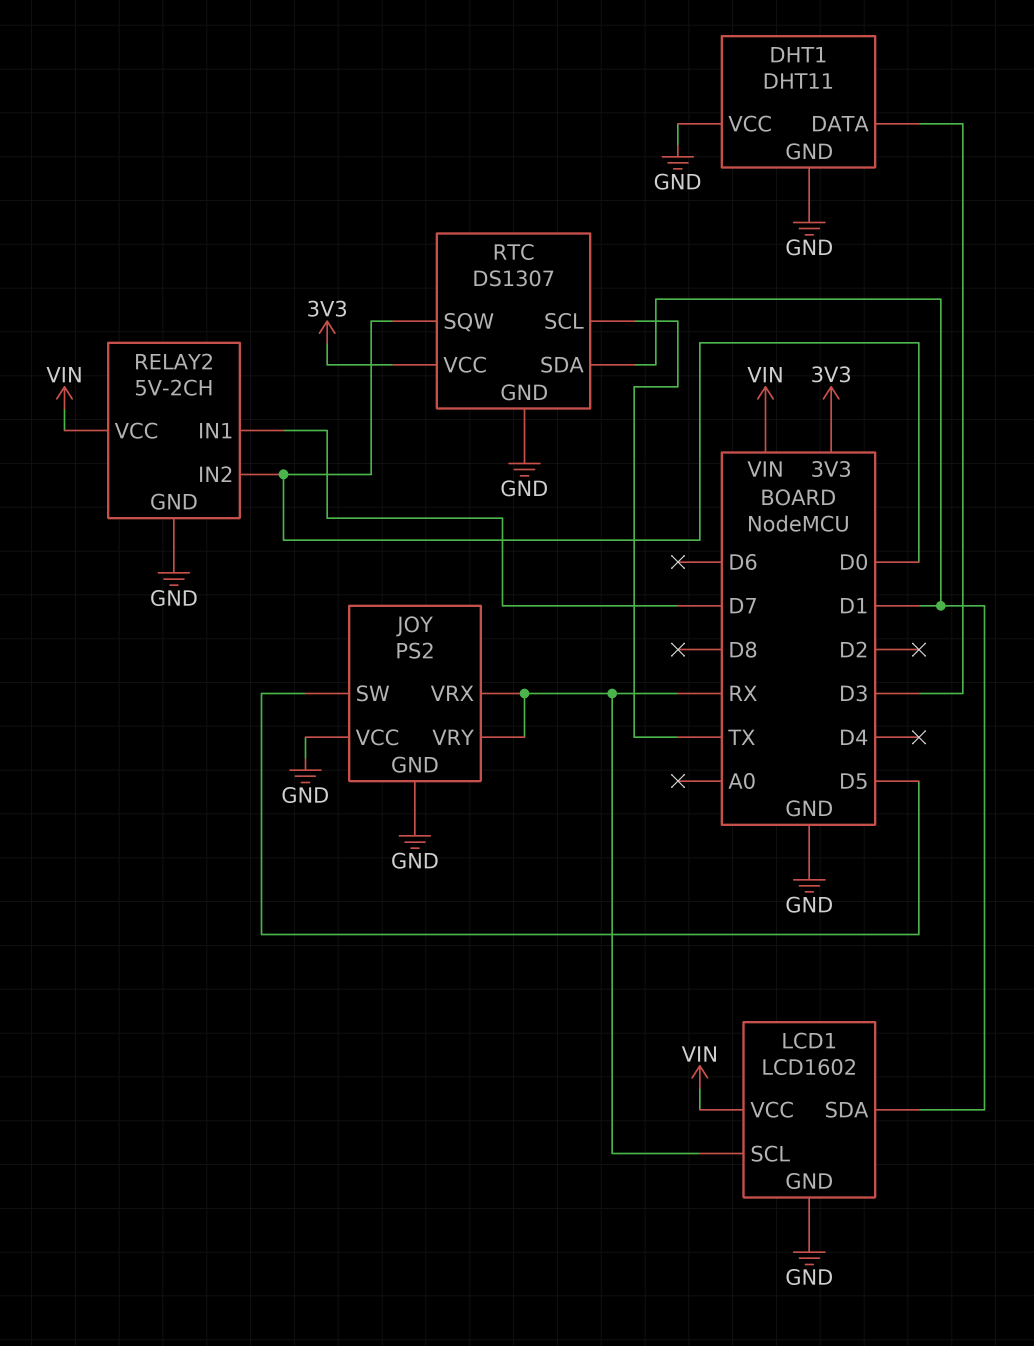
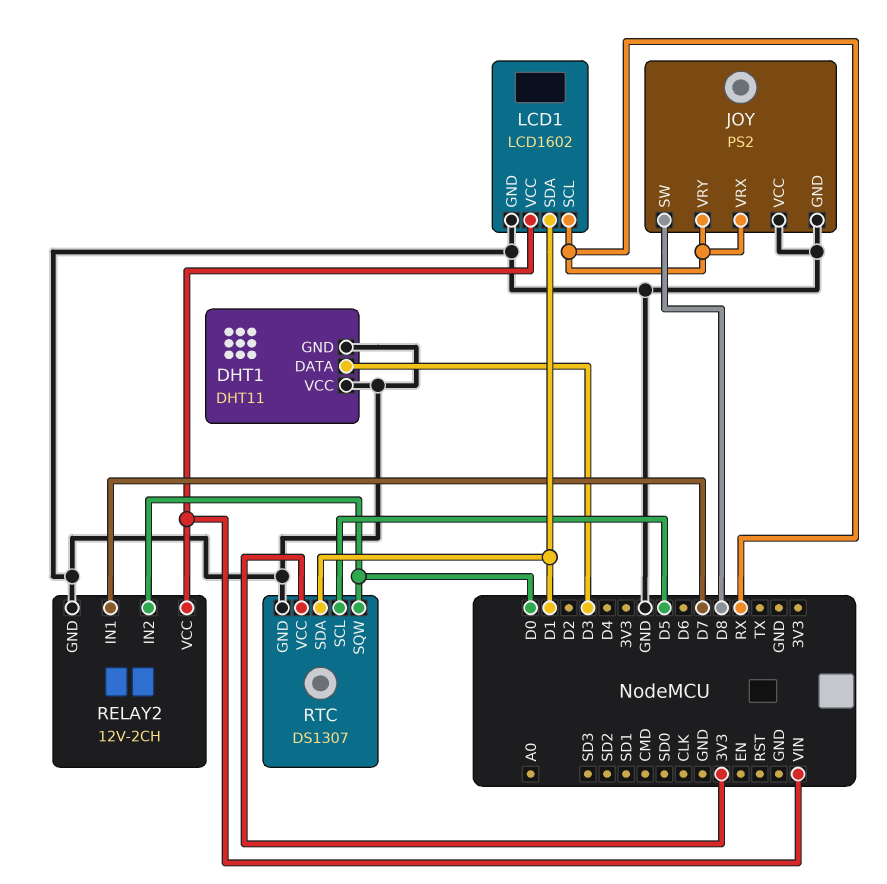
JOY pin SW: D5 -> D8
RELAY2: 5V-2CH -> 12V-2CH
RTC pin SCL: TX -> D5

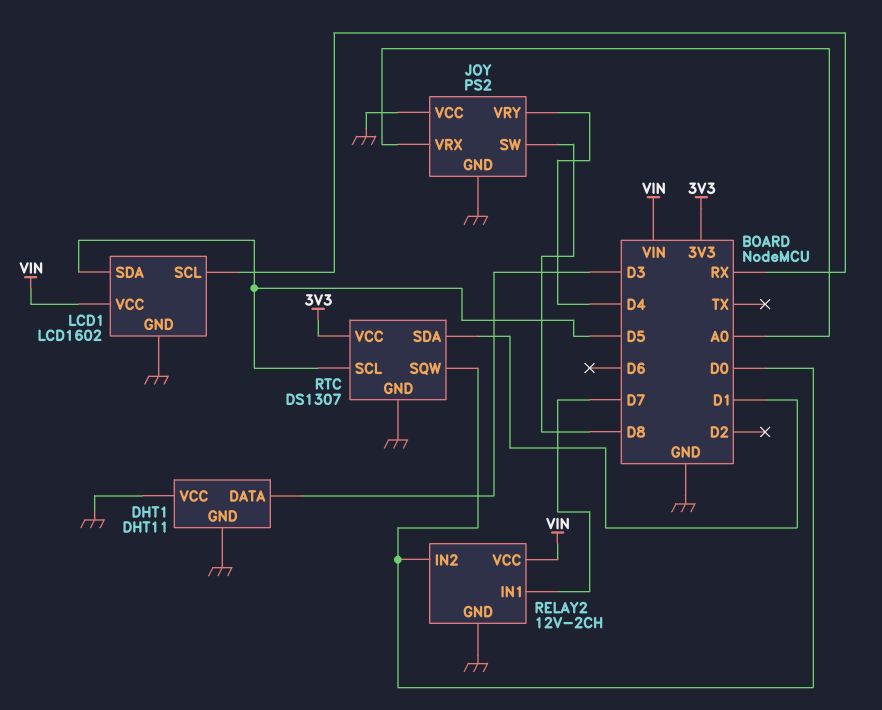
JOY pin VRX: RX -> A0
JOY pin VRY: RX -> D4
LCD1 pin SDA: D1 -> D5

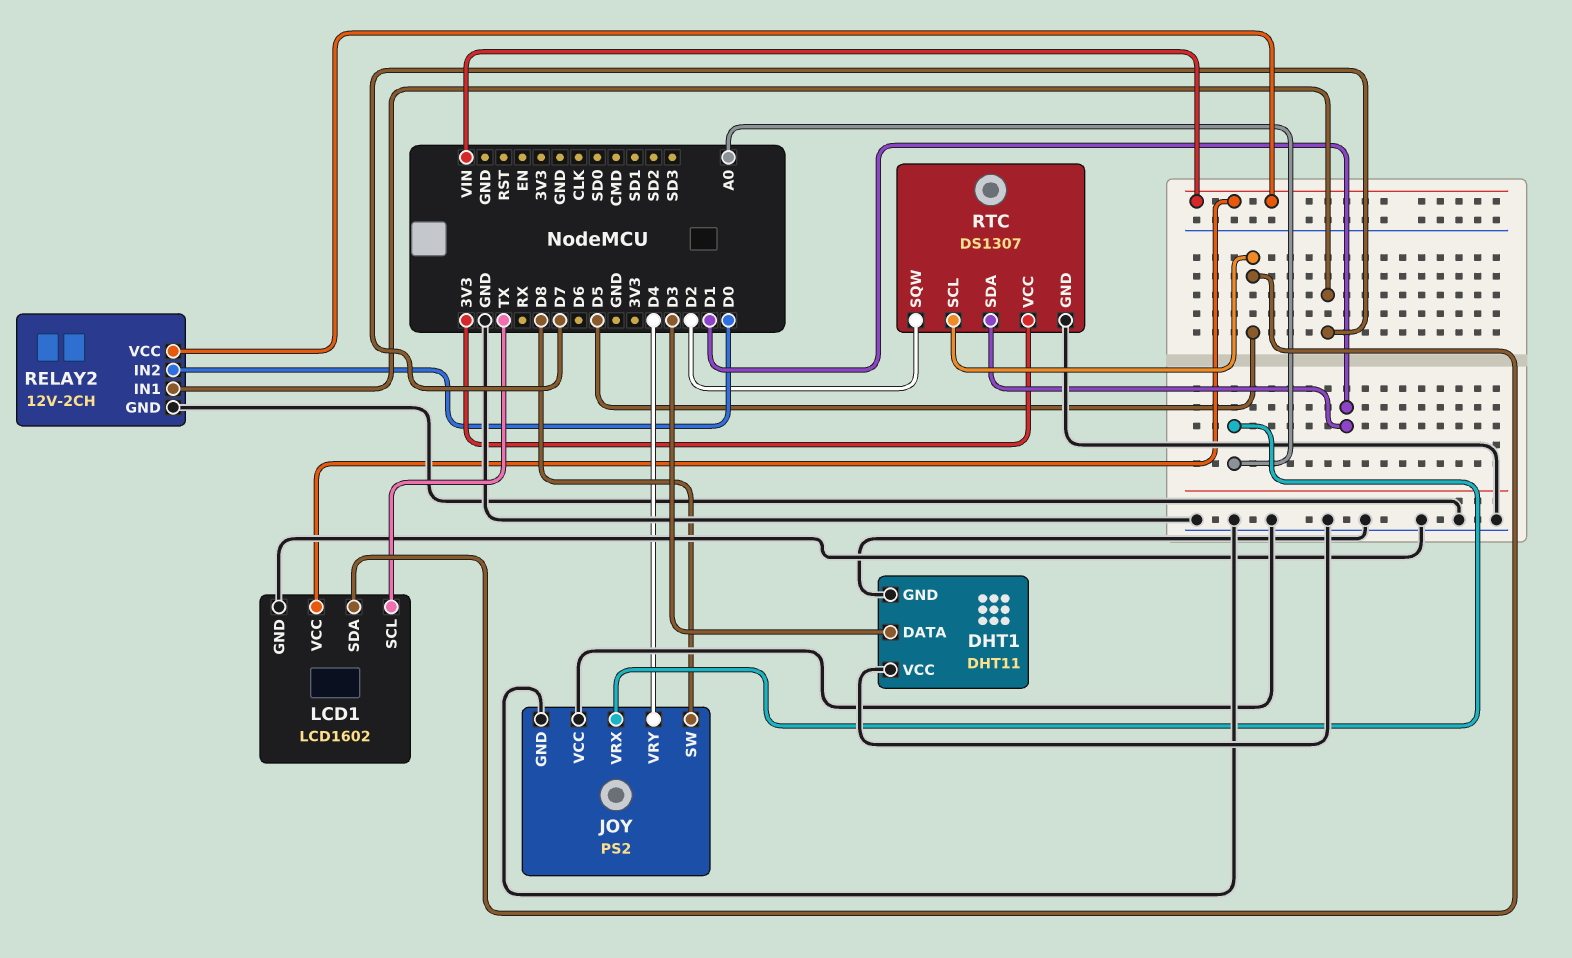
LCD1 pin SCL: RX -> TX
RTC pin SQW: D0 -> D2

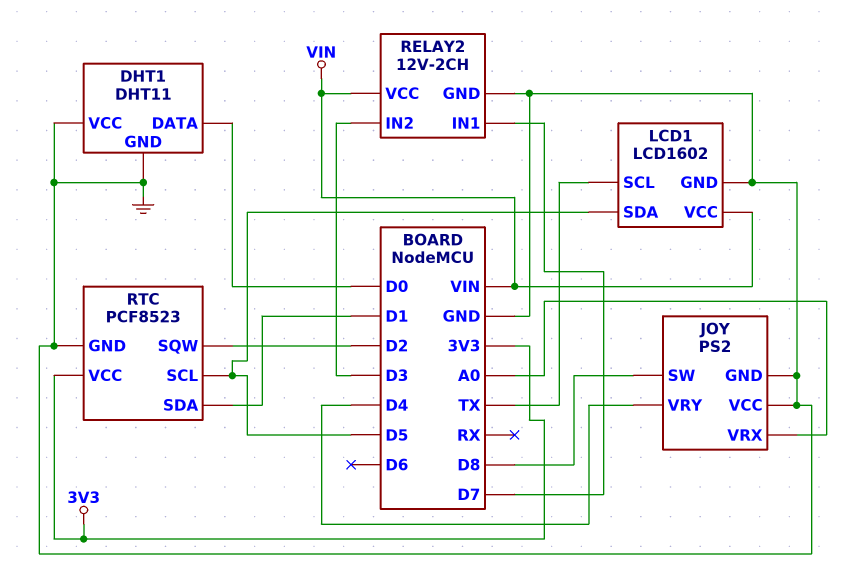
DHT1 pin DATA: D3 -> D0
RELAY2 pin IN2: D0 -> D3
RTC: DS1307 -> PCF8523

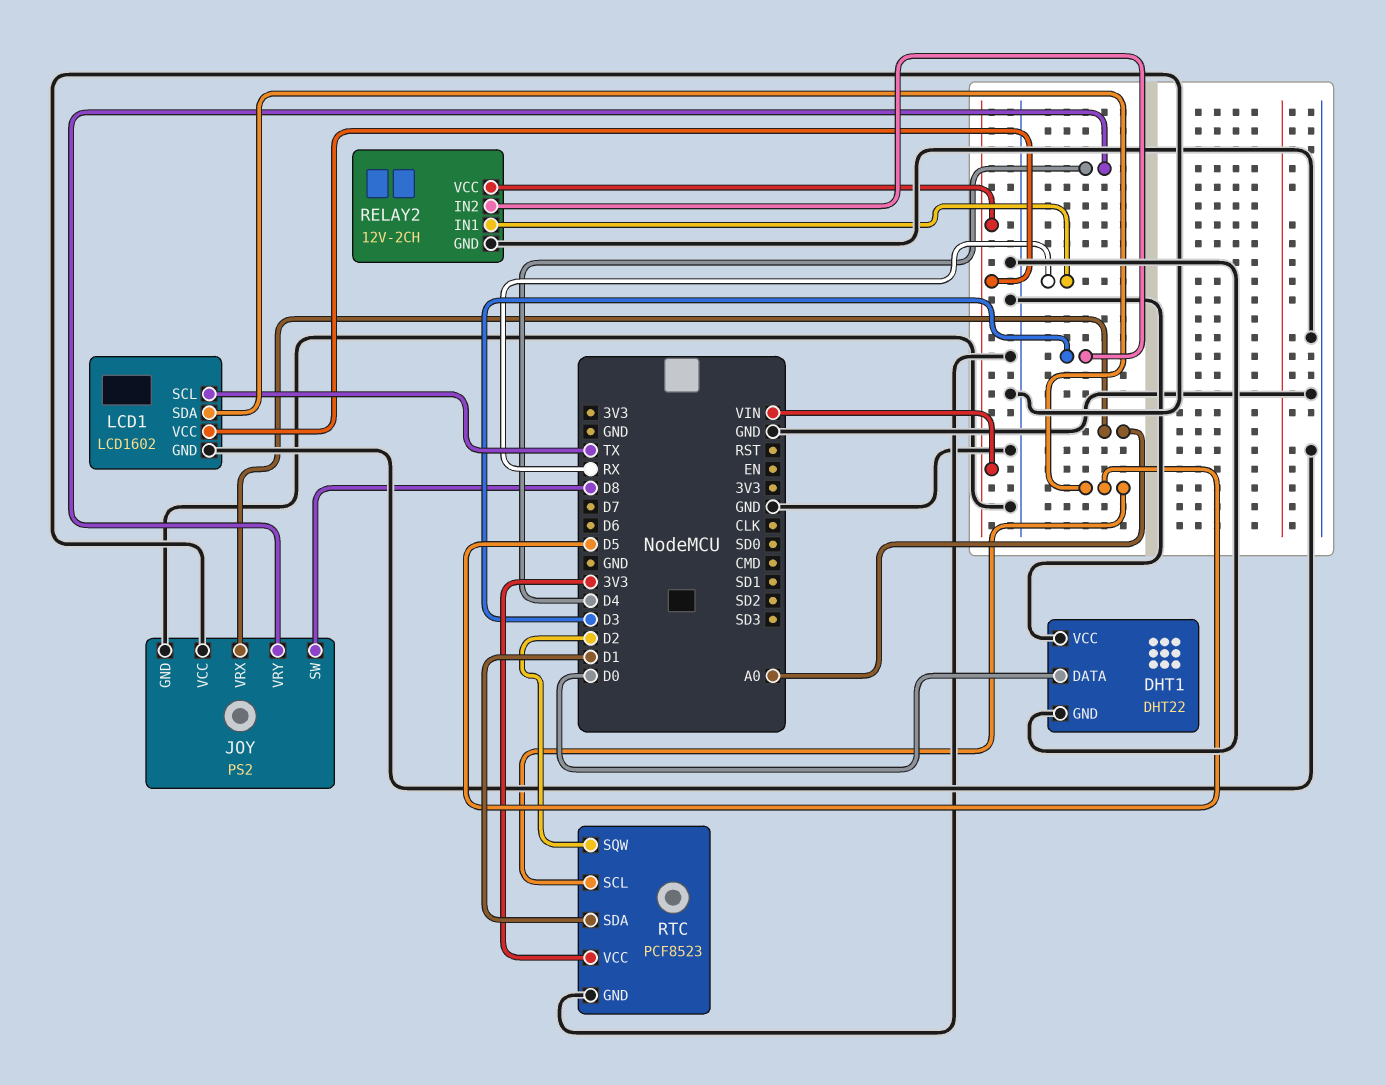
DHT1: DHT11 -> DHT22
RELAY2 pin IN1: D7 -> RX

